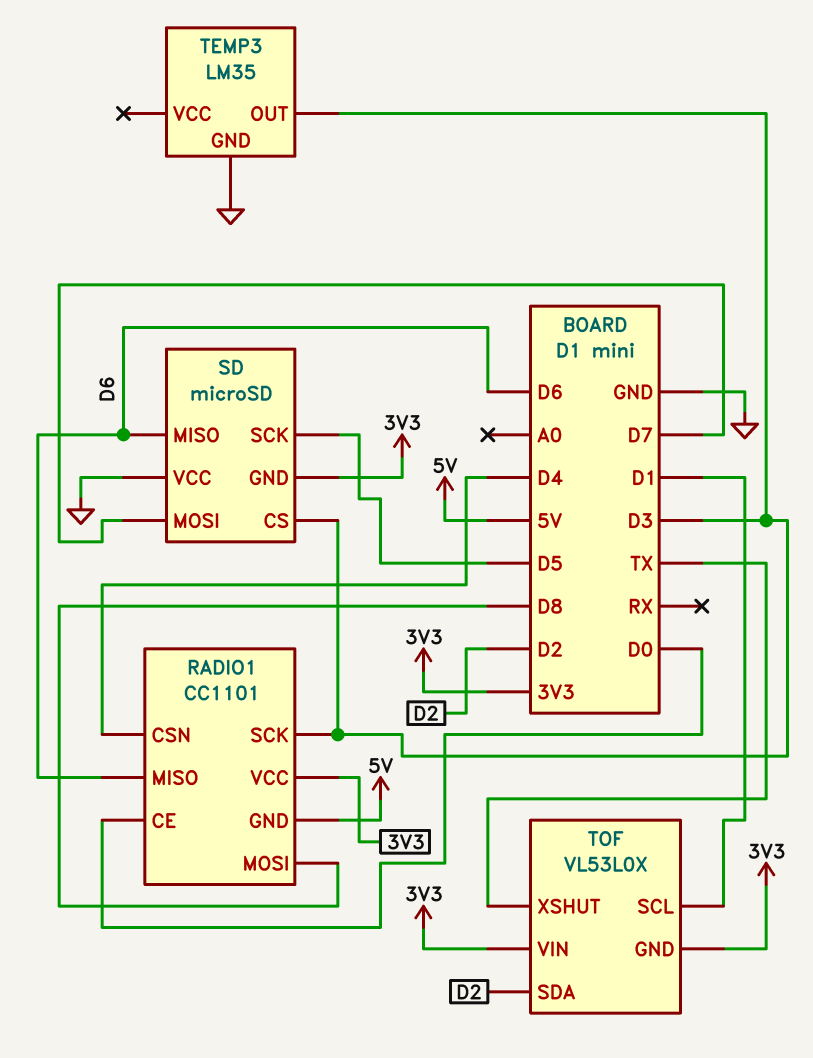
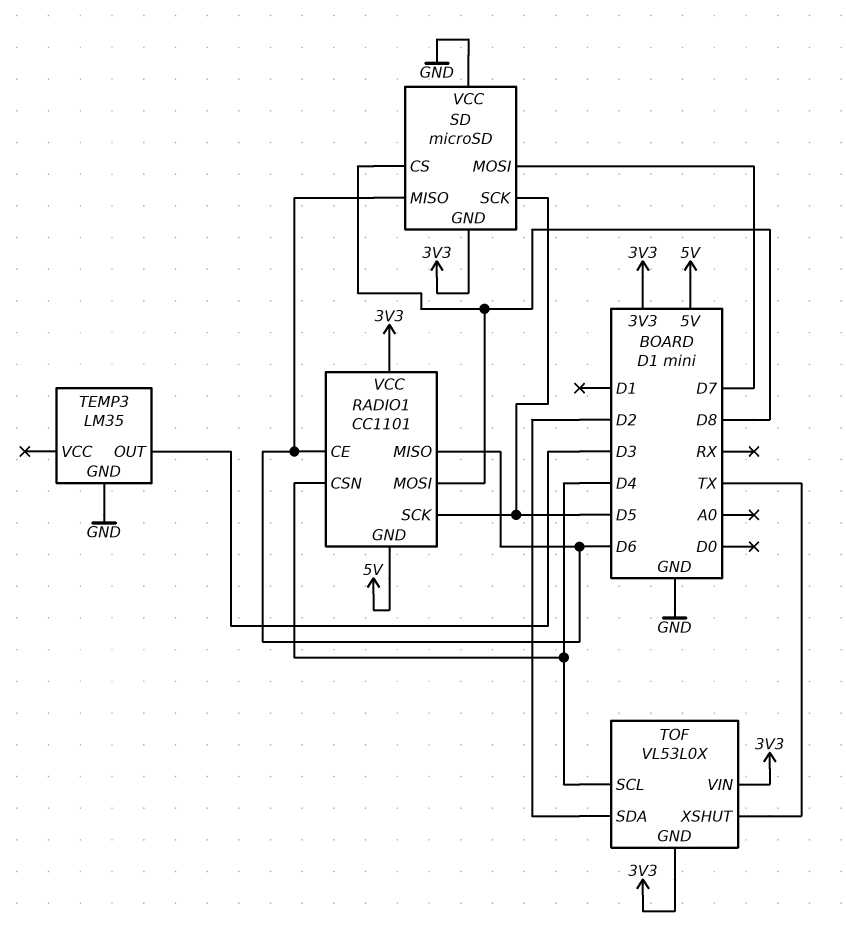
RADIO1 pin CE: D0 -> D6
RADIO1 pin SCK: D3 -> D5
SD pin CS: D3 -> D8
TOF pin SCL: D1 -> D4

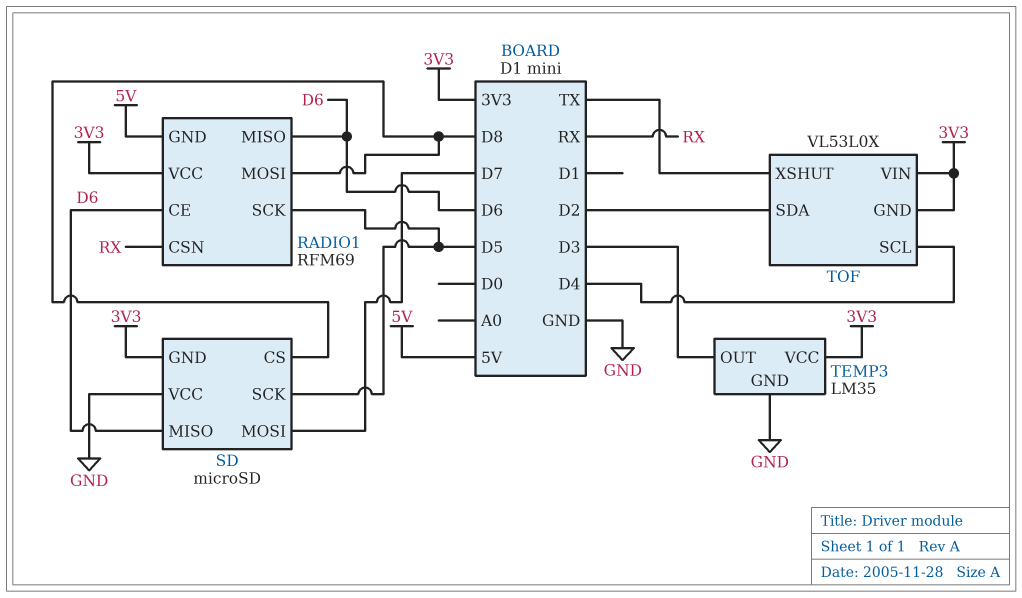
RADIO1: CC1101 -> RFM69
RADIO1 pin CSN: D4 -> RX
TEMP3 pin VCC: none -> 3V3

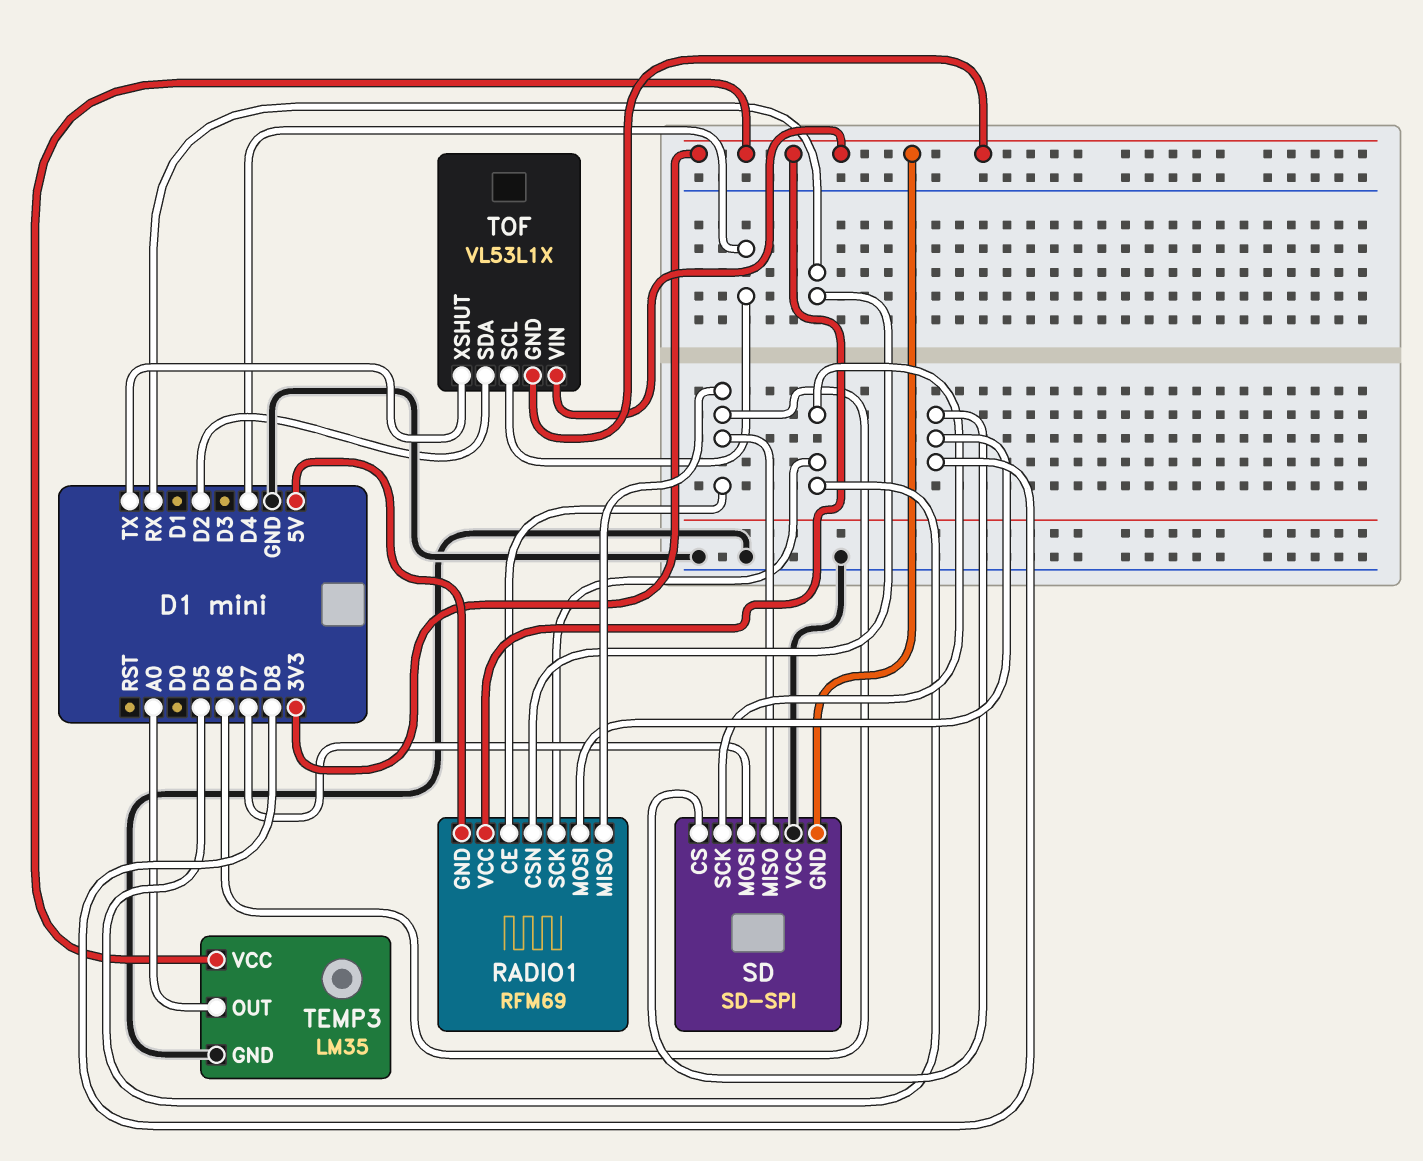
SD: microSD -> SD-SPI
TEMP3 pin OUT: D3 -> A0
TOF: VL53L0X -> VL53L1X

